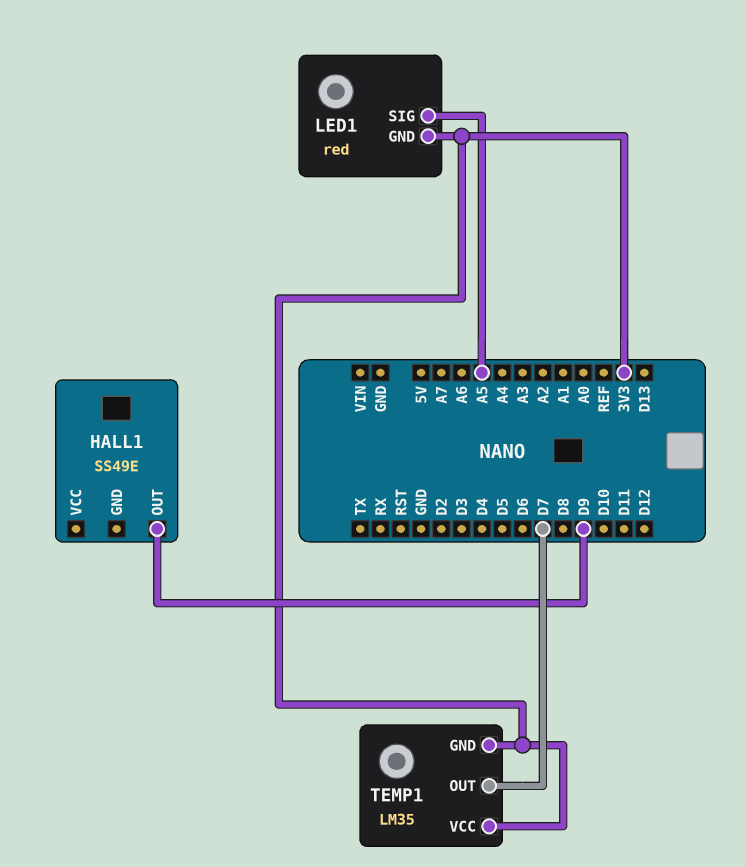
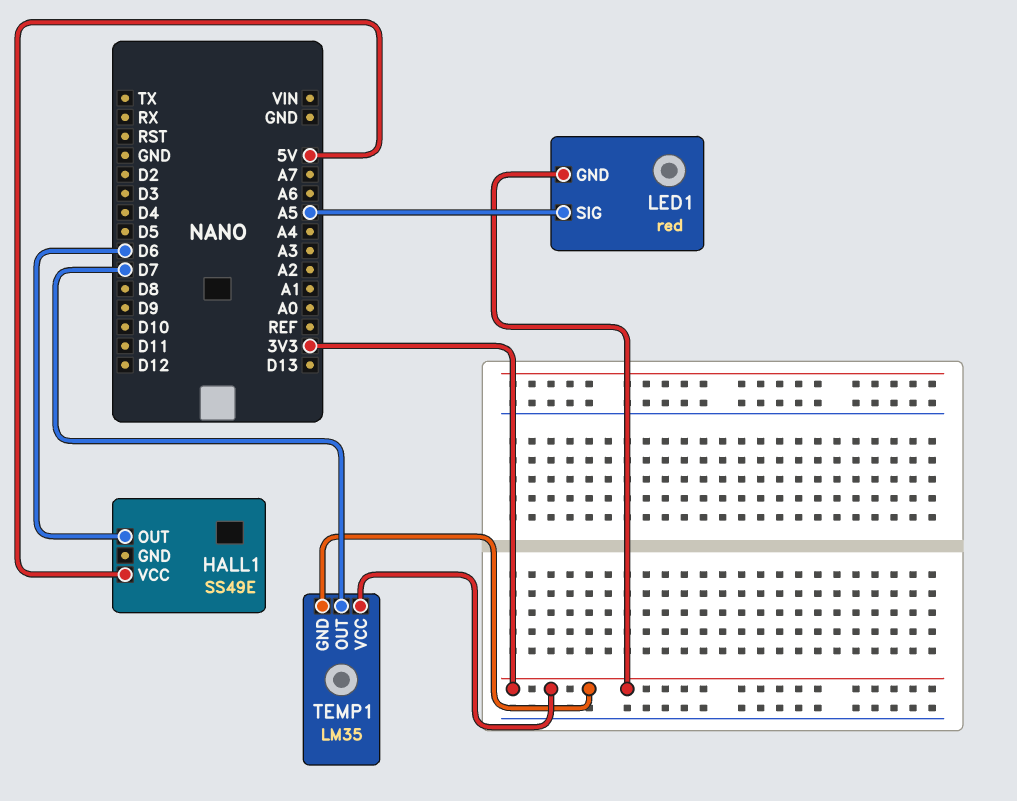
HALL1 pin OUT: D9 -> D6
HALL1 pin VCC: none -> 5V

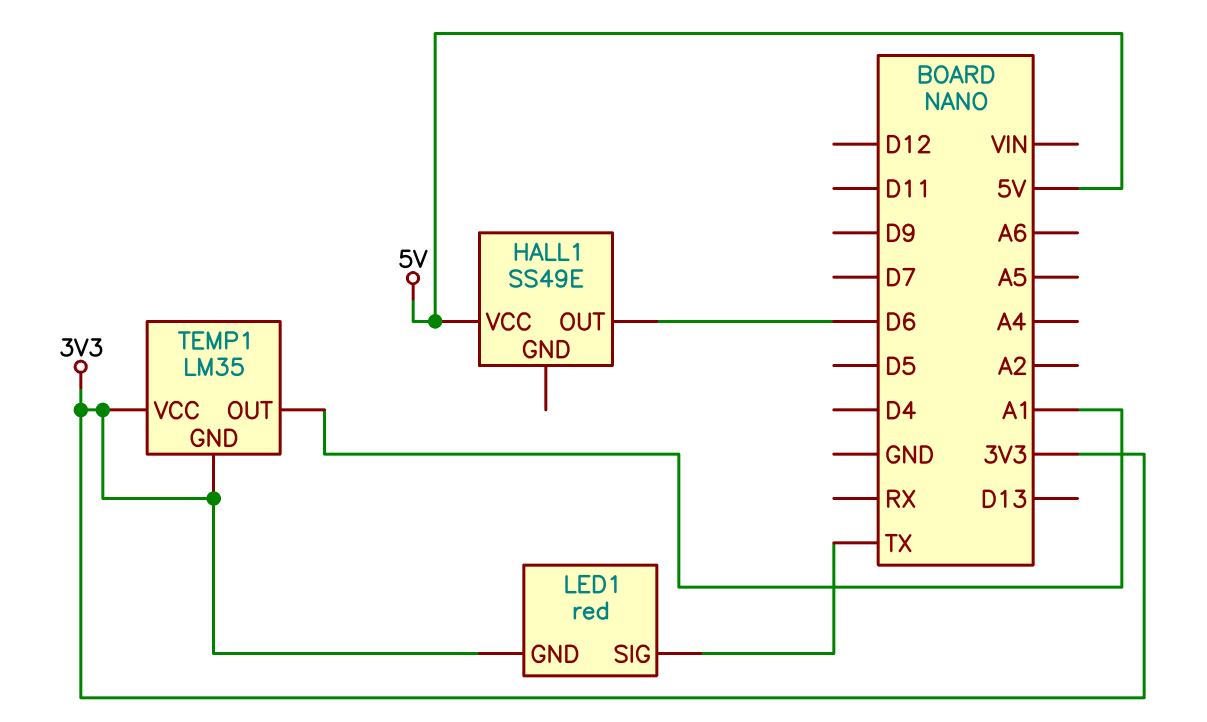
LED1 pin SIG: A5 -> TX
TEMP1 pin OUT: D7 -> A1

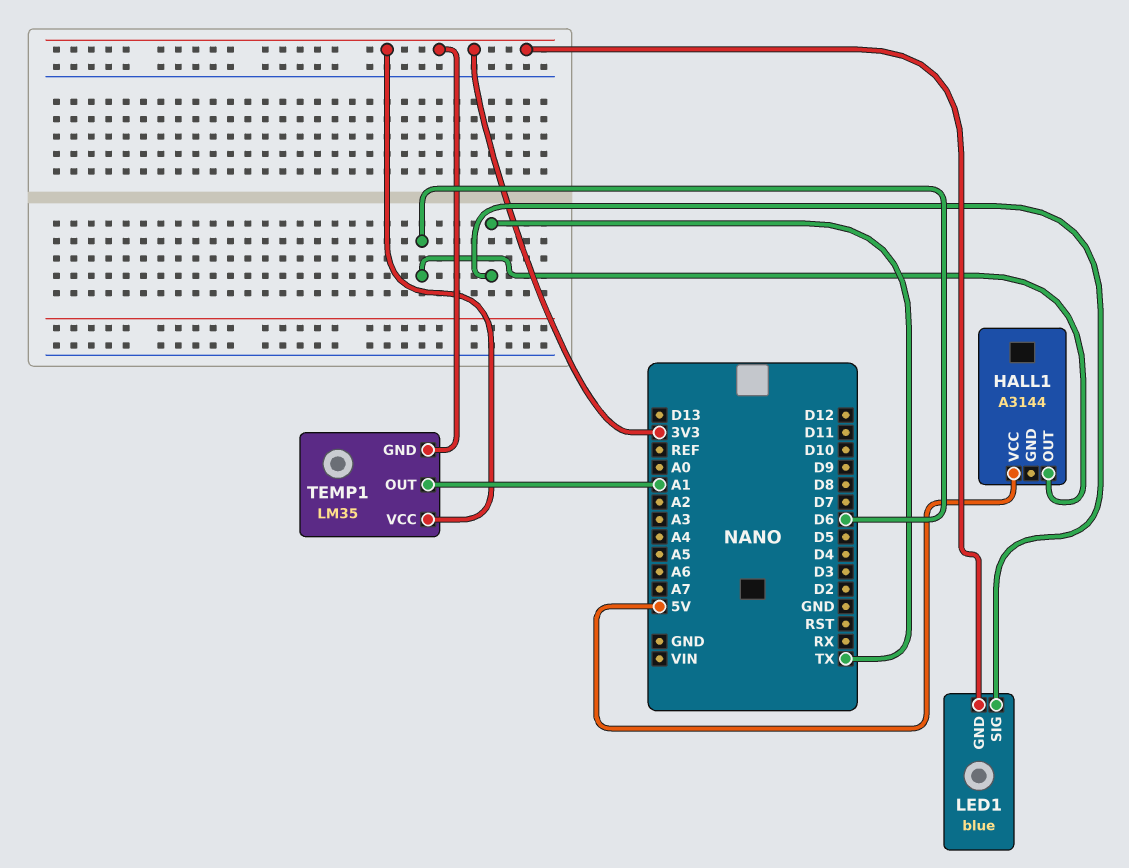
HALL1: SS49E -> A3144
LED1: red -> blue

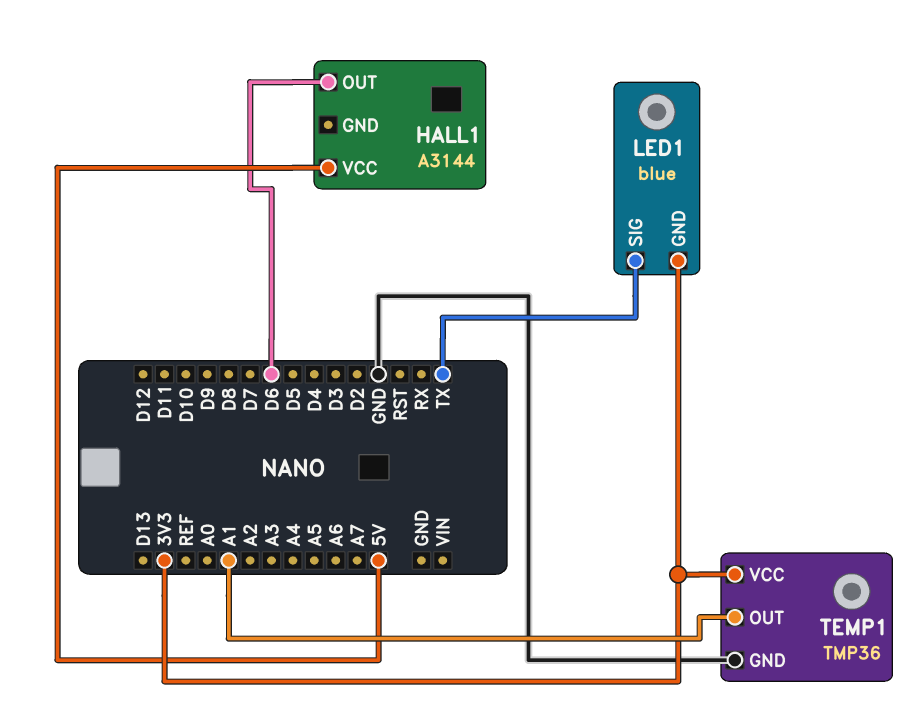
TEMP1: LM35 -> TMP36
TEMP1 pin GND: 3V3 -> GND

